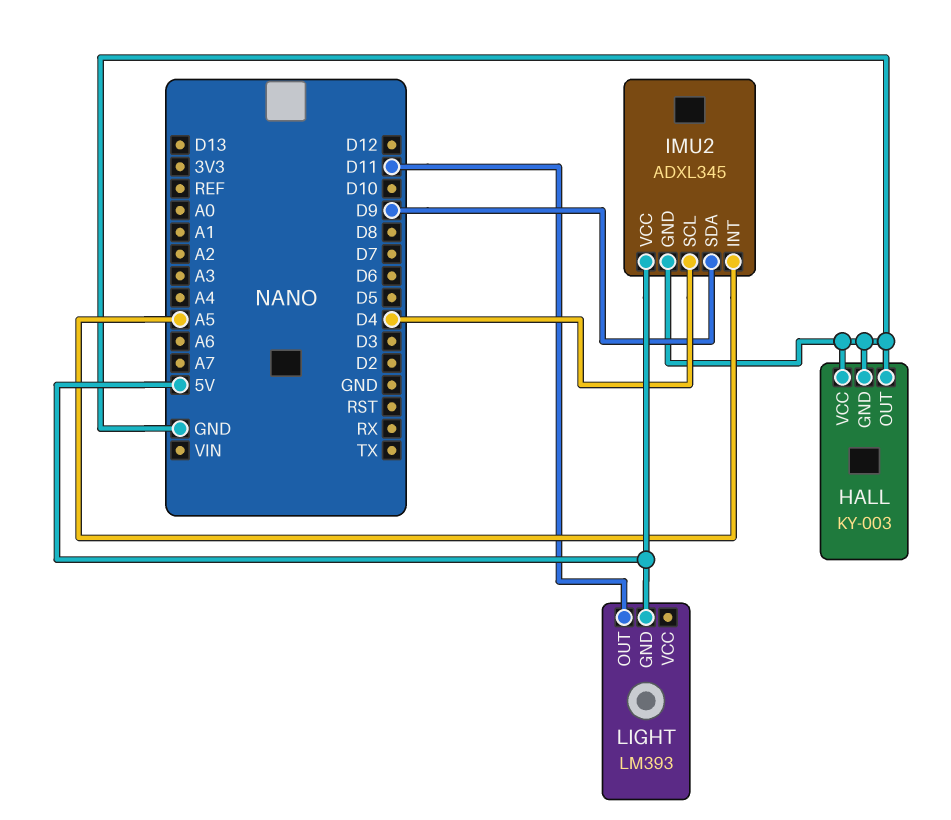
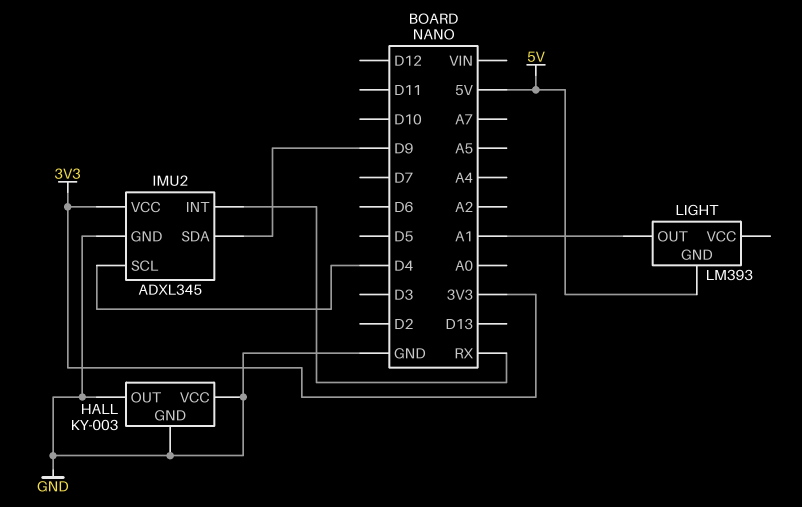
IMU2 pin INT: A5 -> RX
IMU2 pin VCC: 5V -> 3V3
LIGHT pin OUT: D11 -> A1

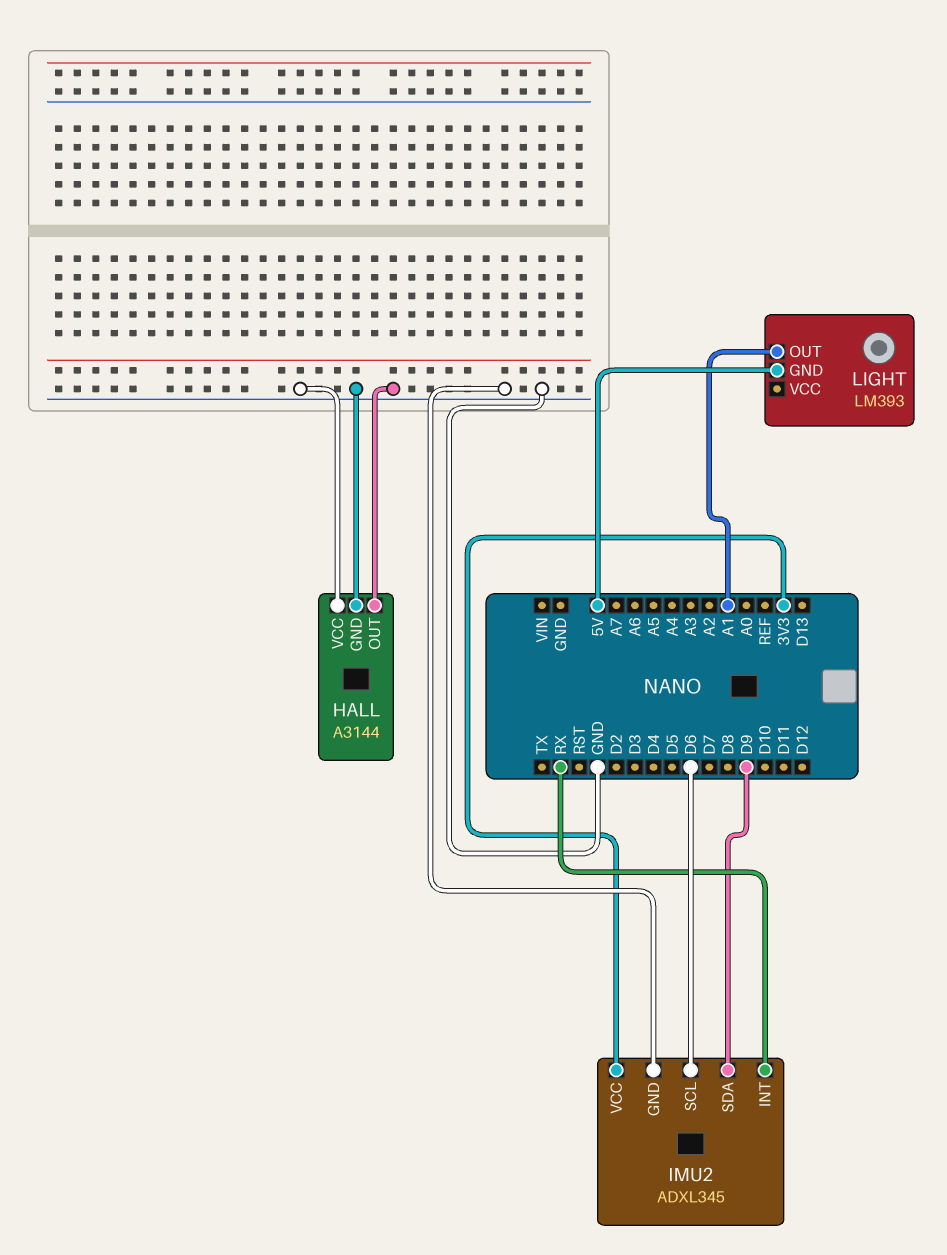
HALL: KY-003 -> A3144
IMU2 pin SCL: D4 -> D6

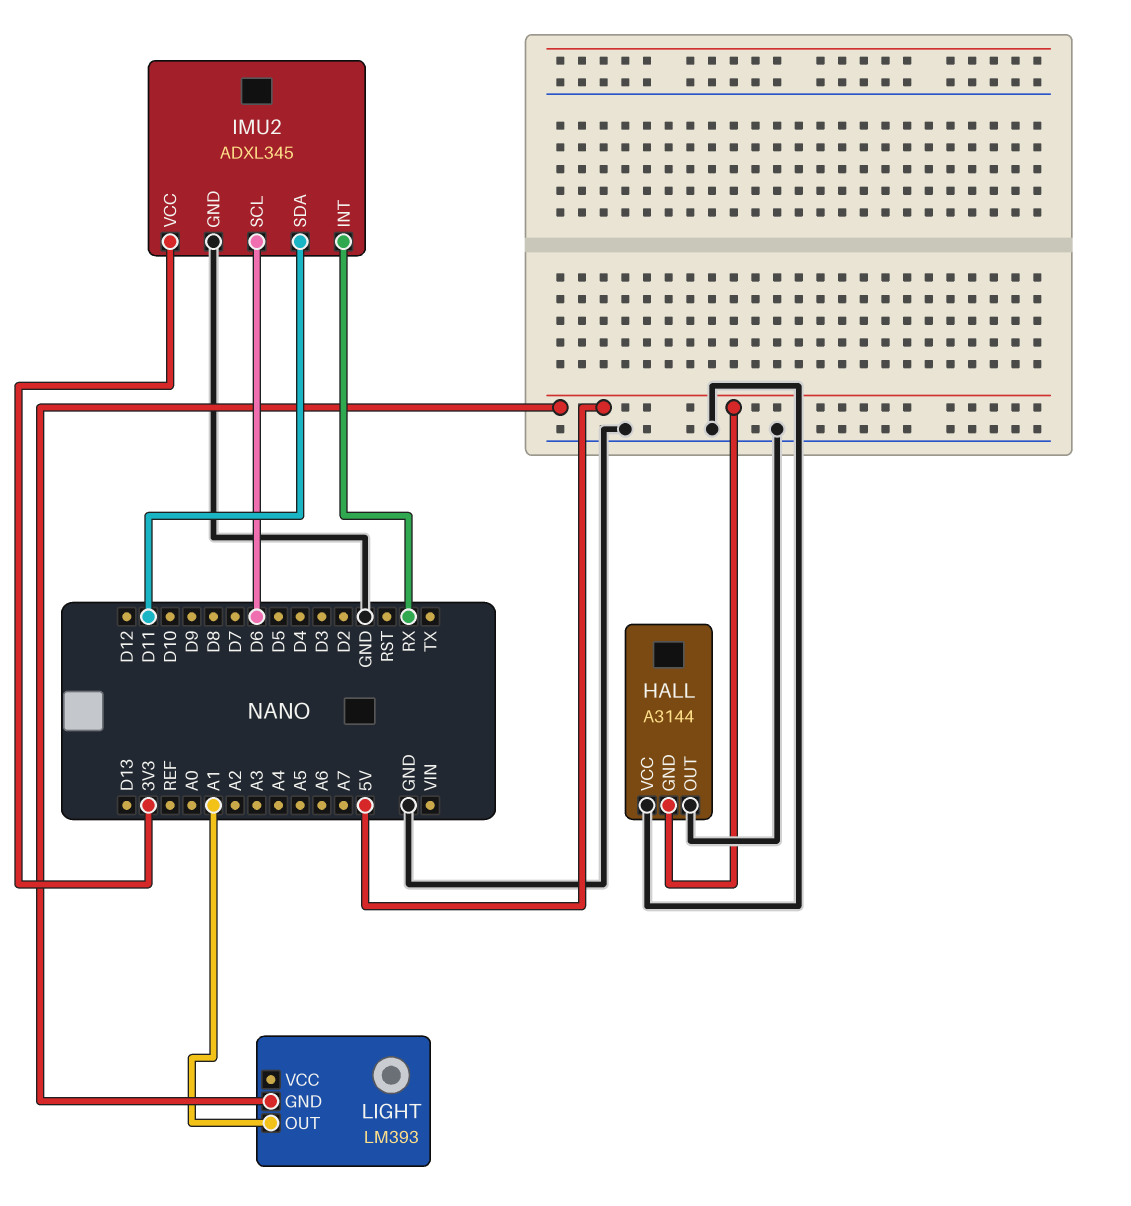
HALL pin GND: GND -> 5V
IMU2 pin SDA: D9 -> D11

